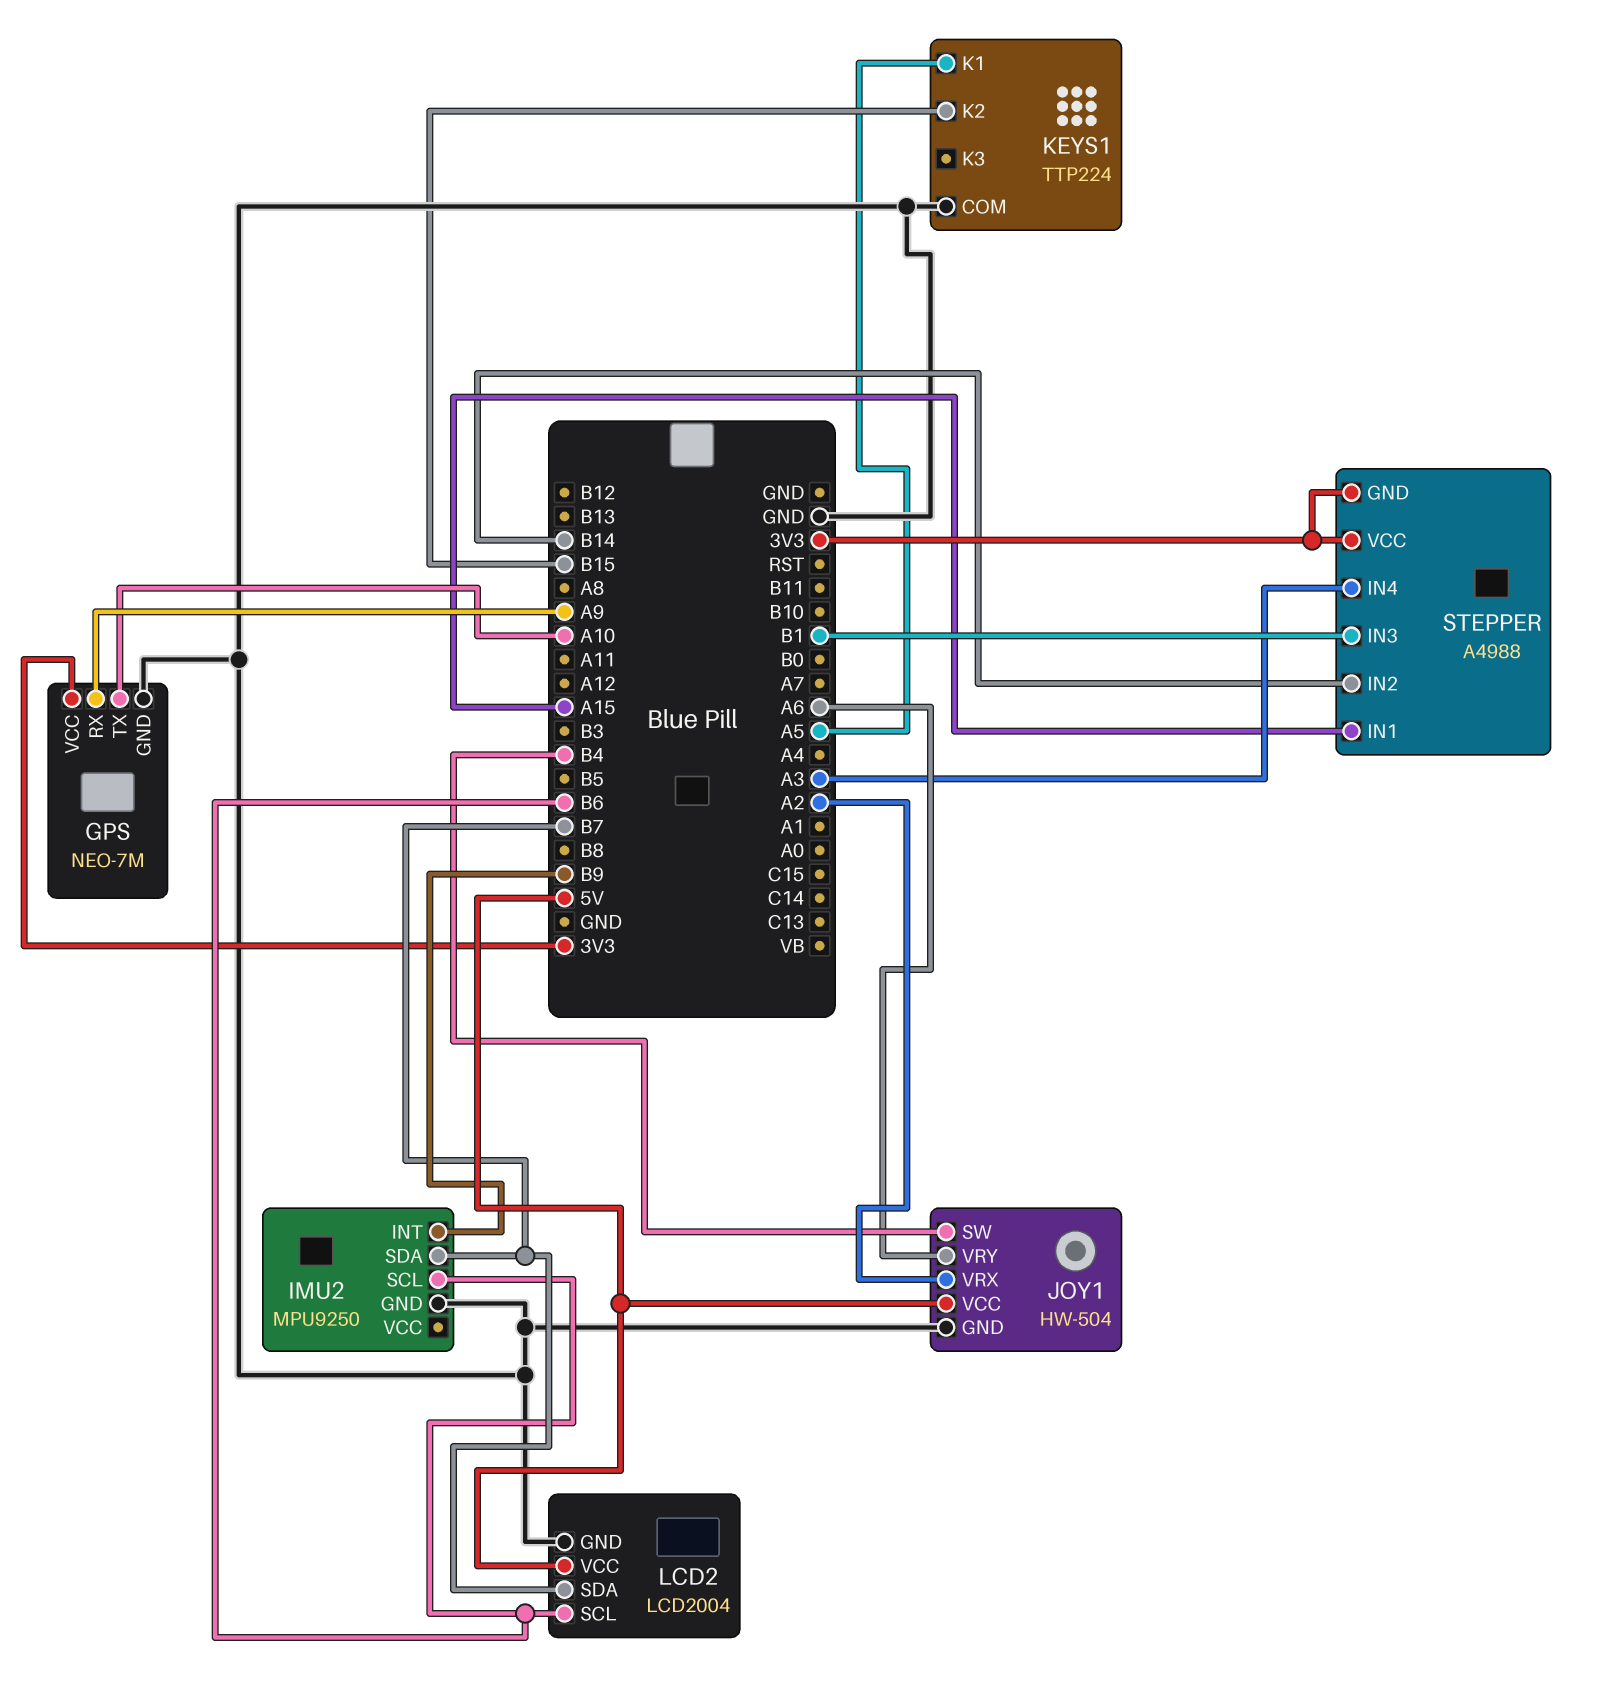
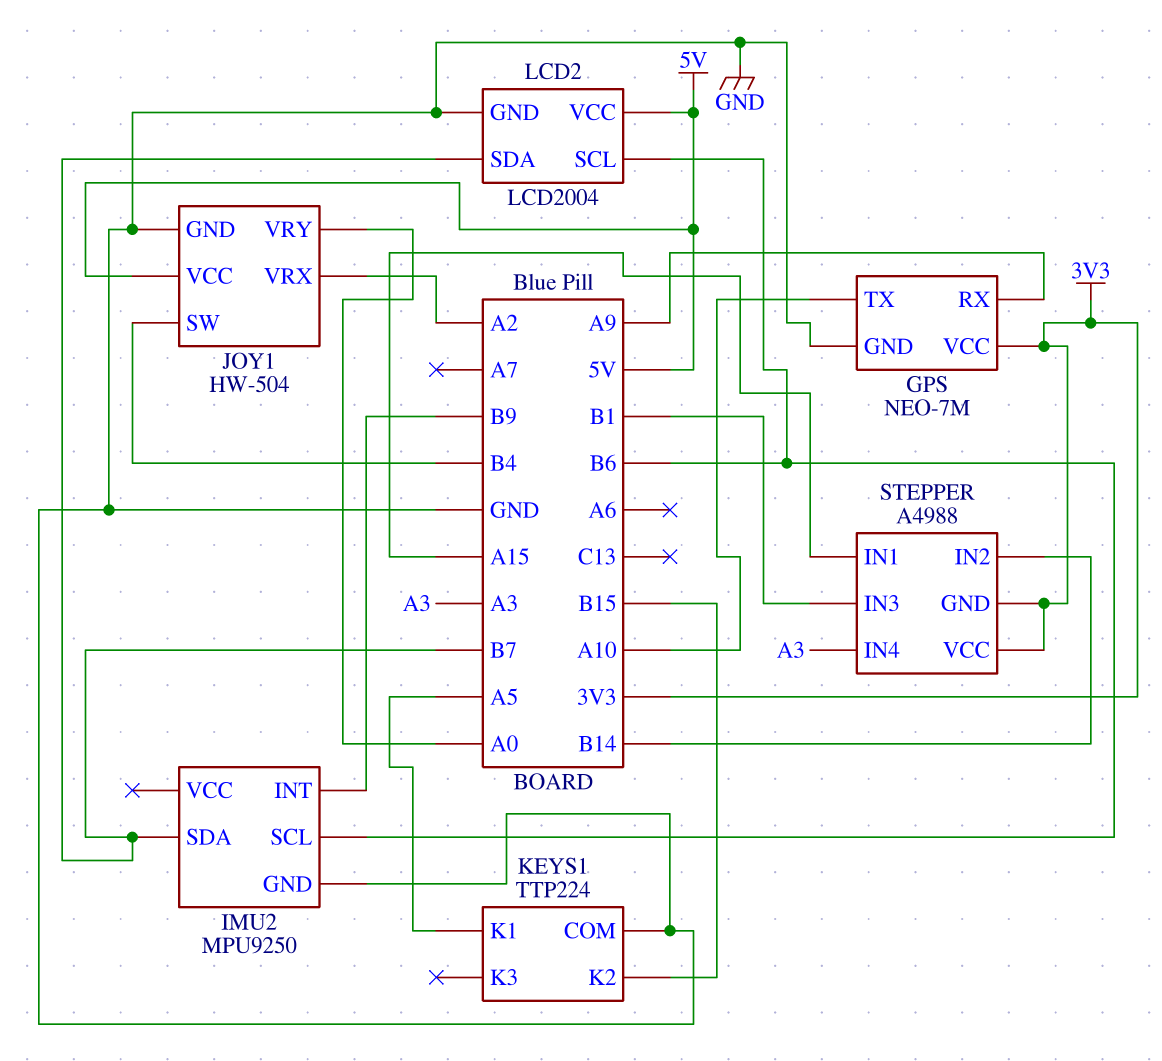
JOY1 pin VRY: A6 -> A0

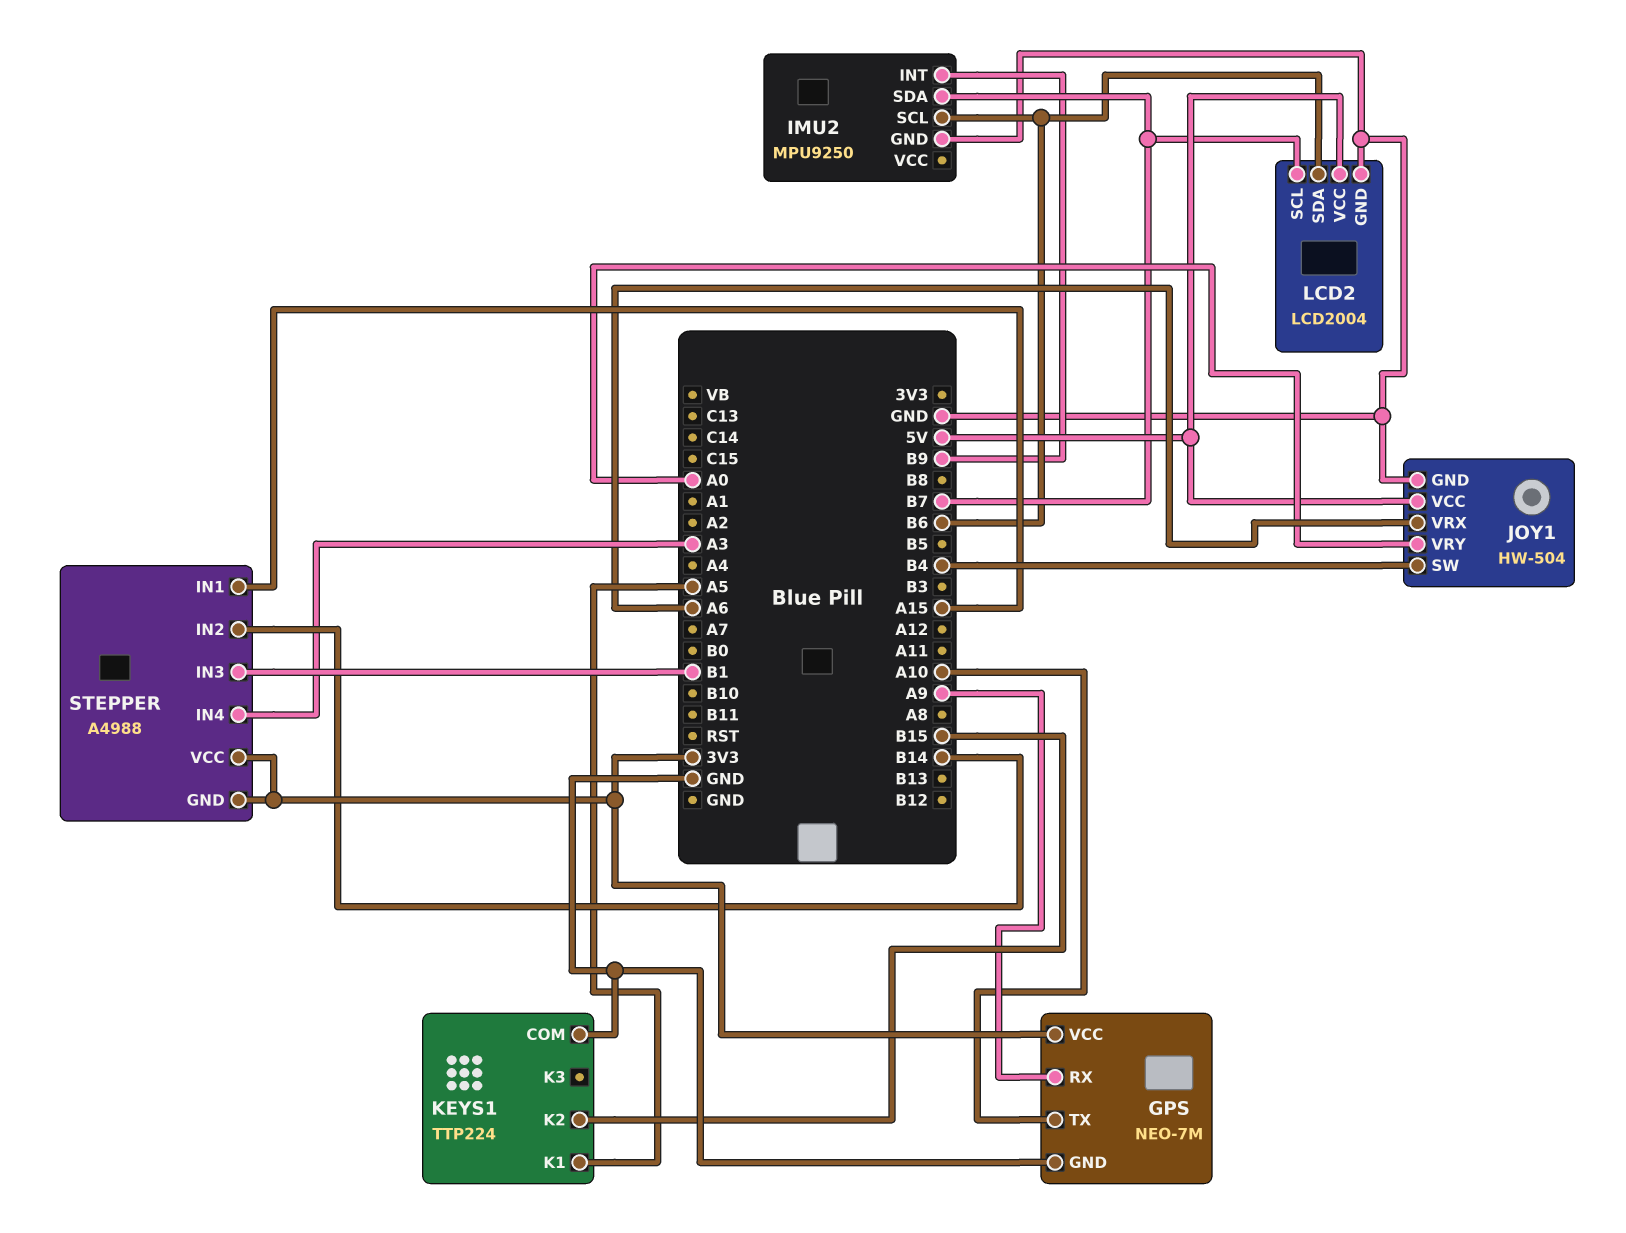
JOY1 pin VRX: A2 -> A6
LCD2 pin SCL: B6 -> B7
LCD2 pin SDA: B7 -> B6

